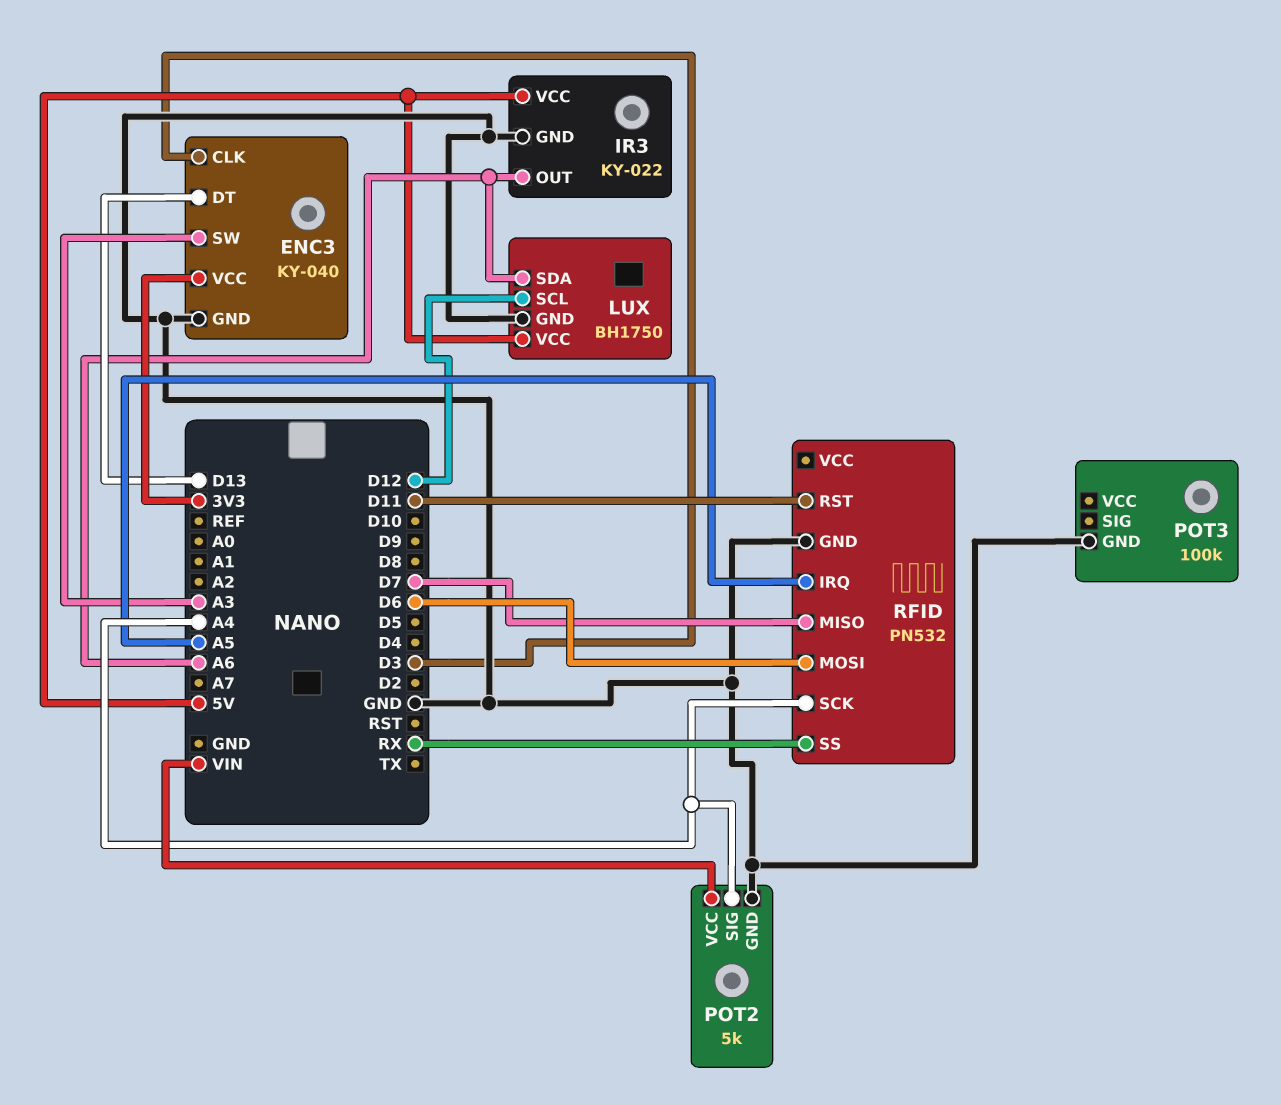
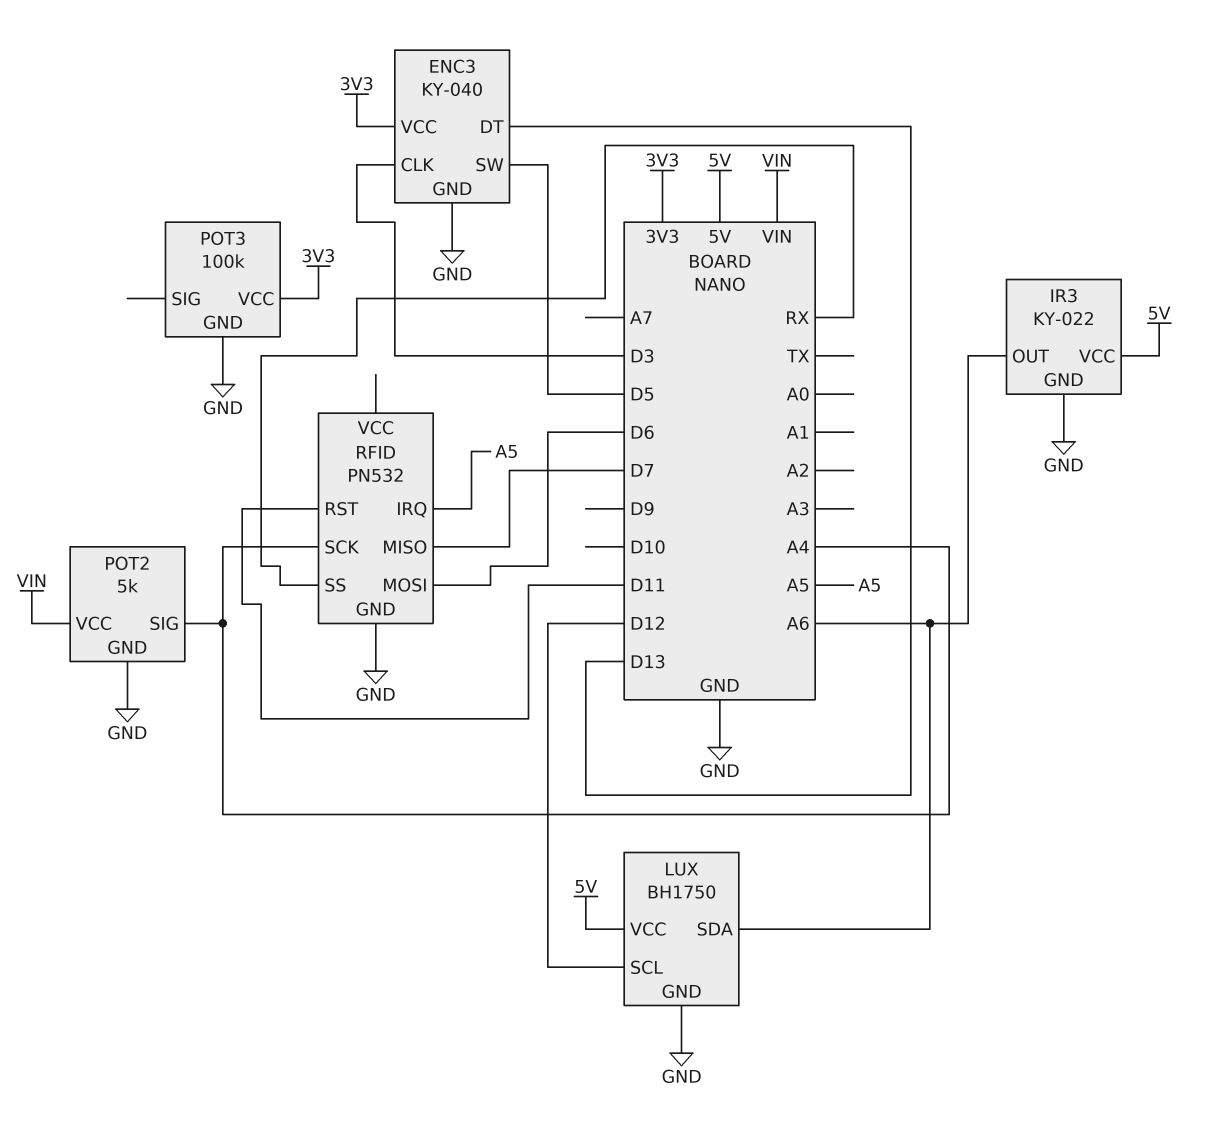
ENC3 pin SW: A3 -> D5
POT3 pin VCC: none -> 3V3

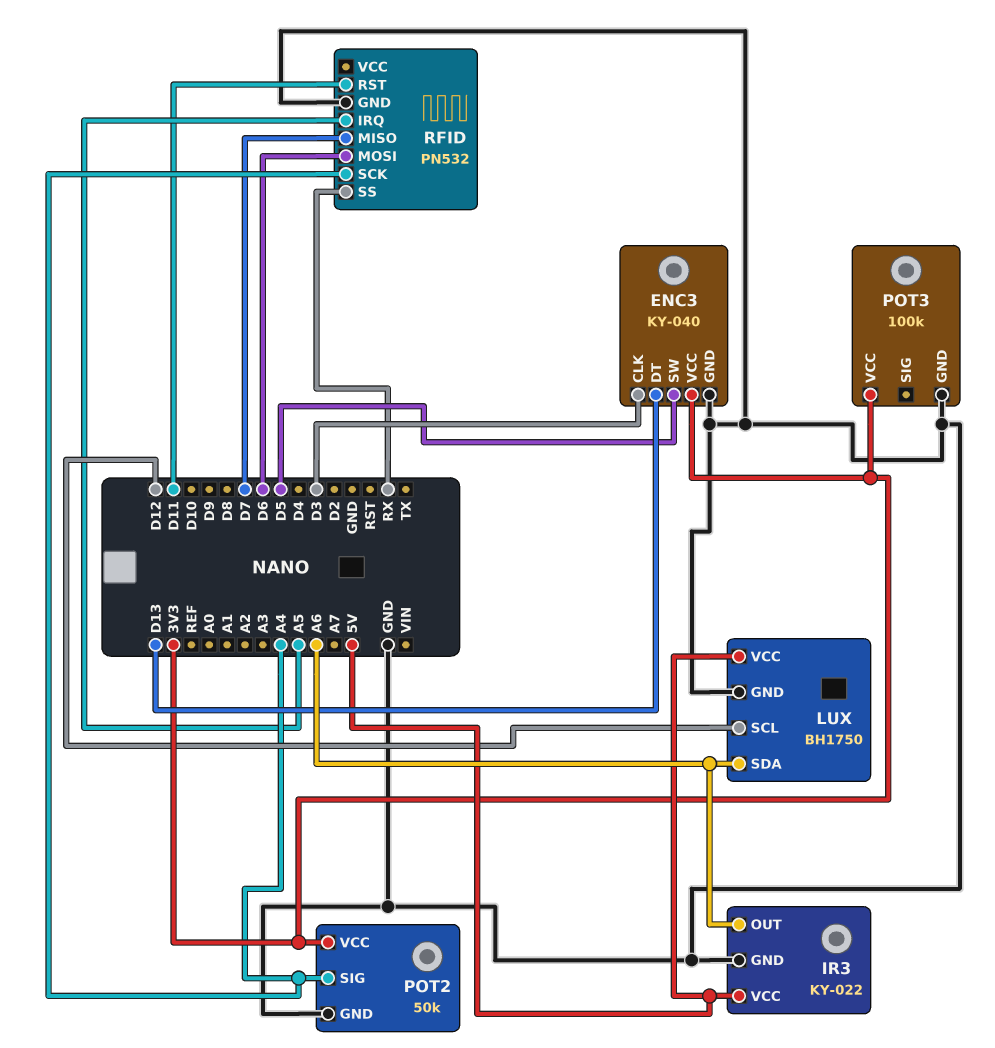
POT2: 5k -> 50k
POT2 pin VCC: VIN -> 3V3

